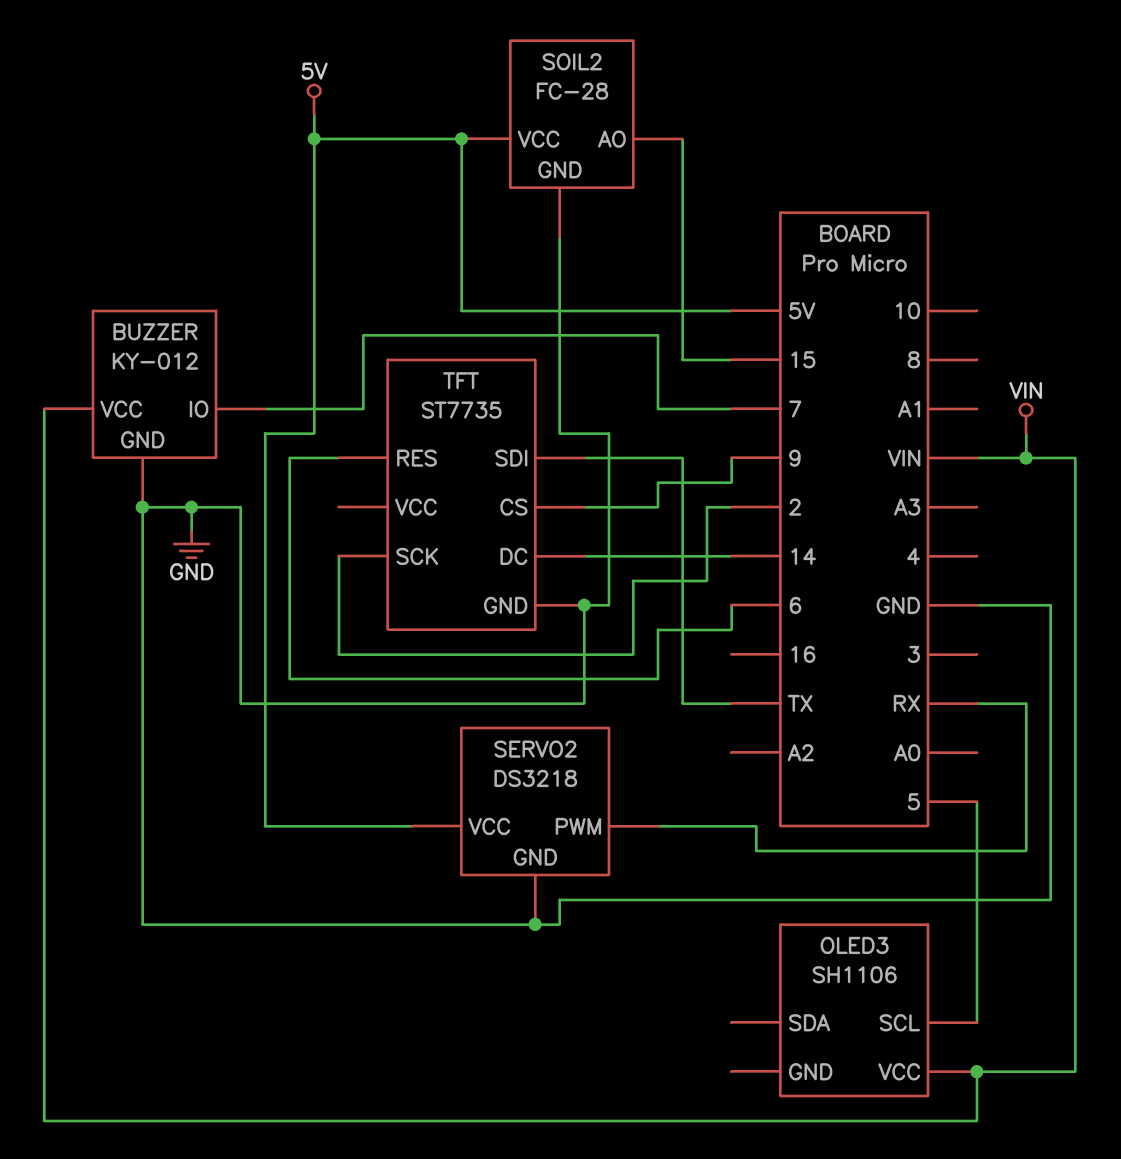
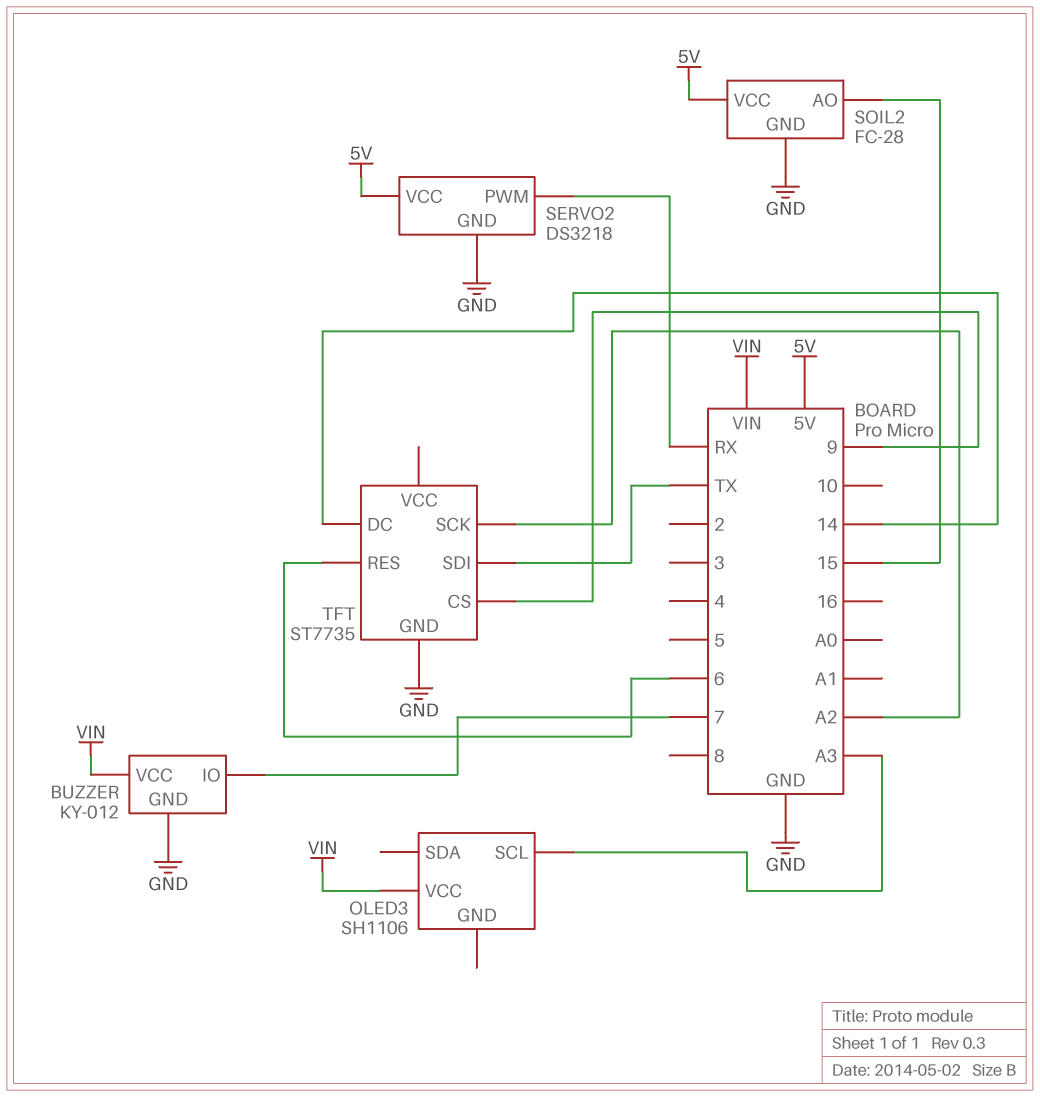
OLED3 pin SCL: 5 -> A3
TFT pin SCK: 2 -> A2

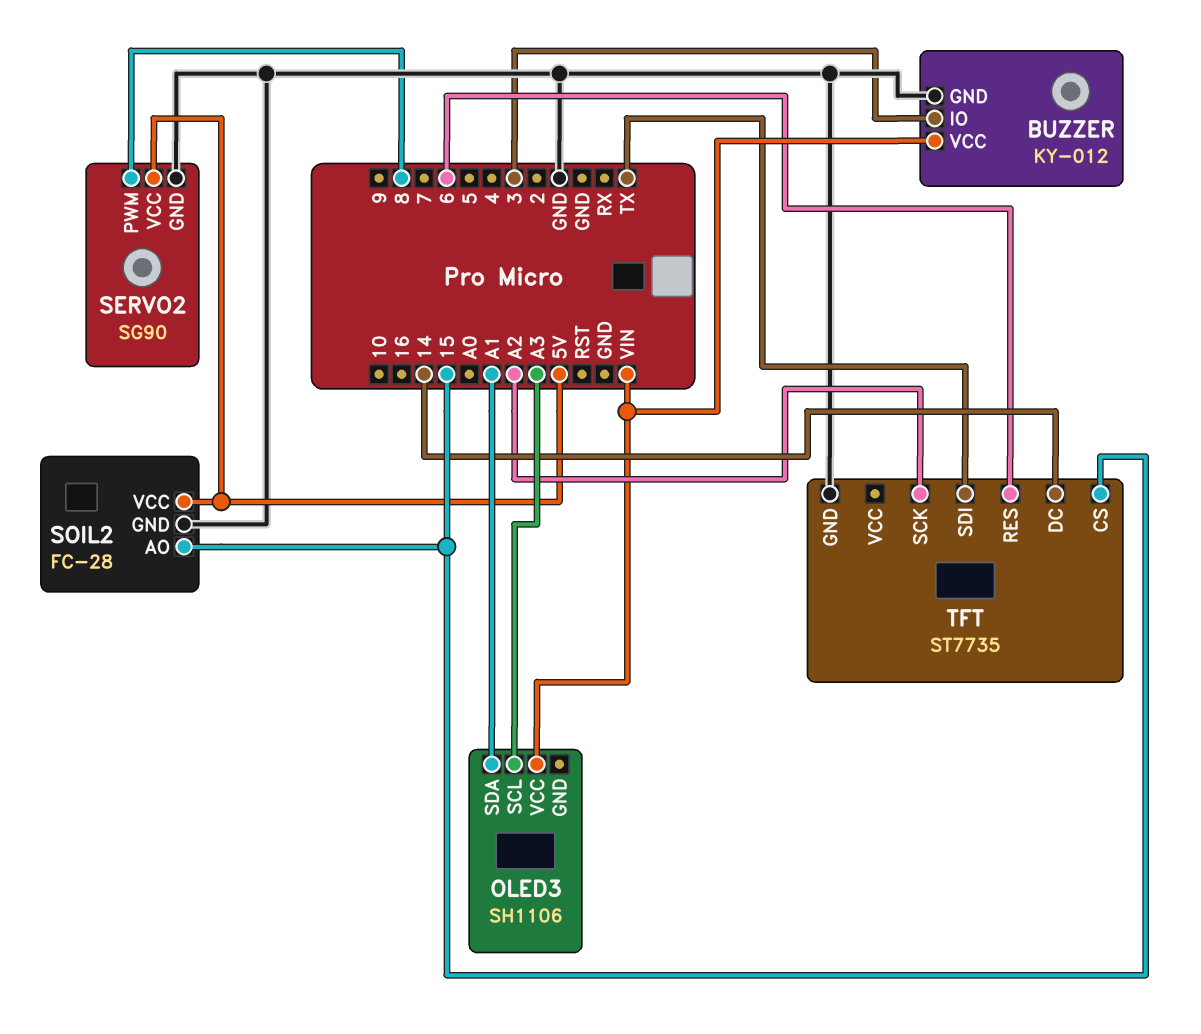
BUZZER pin IO: 7 -> 3
OLED3 pin SDA: none -> A1
SERVO2: DS3218 -> SG90
SERVO2 pin PWM: RX -> 8
TFT pin CS: 9 -> 15

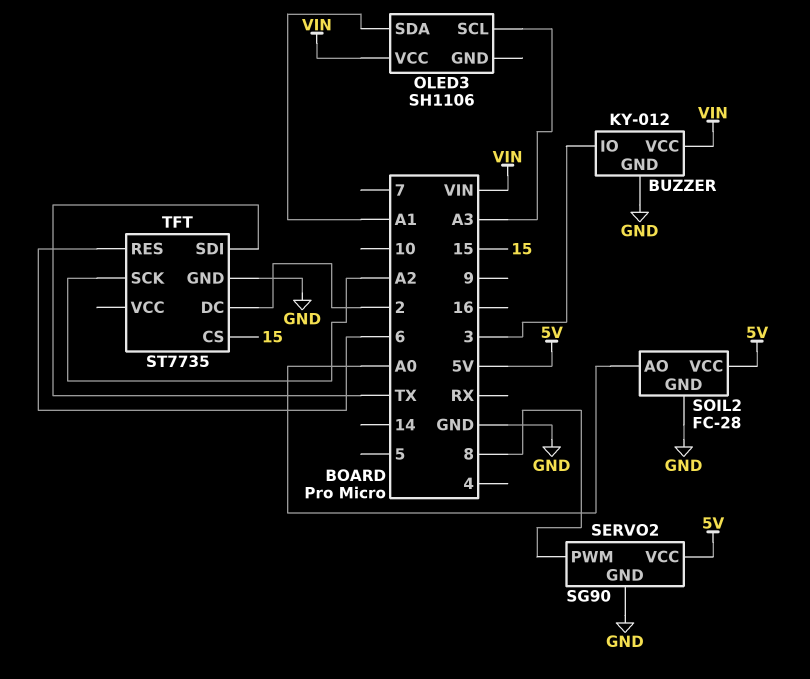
SOIL2 pin AO: 15 -> A0
TFT pin DC: 14 -> 2

